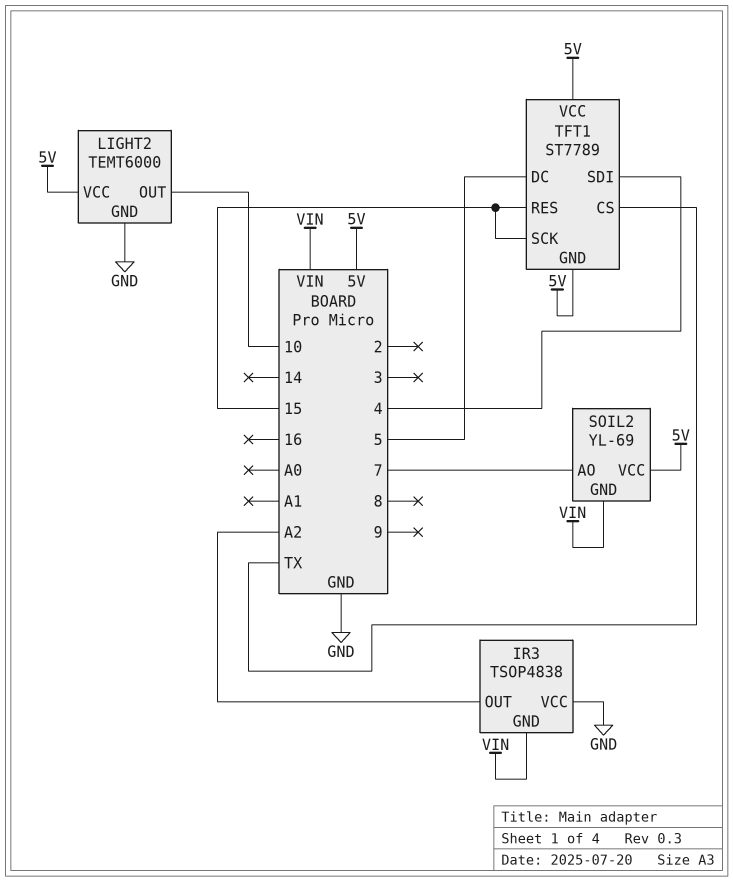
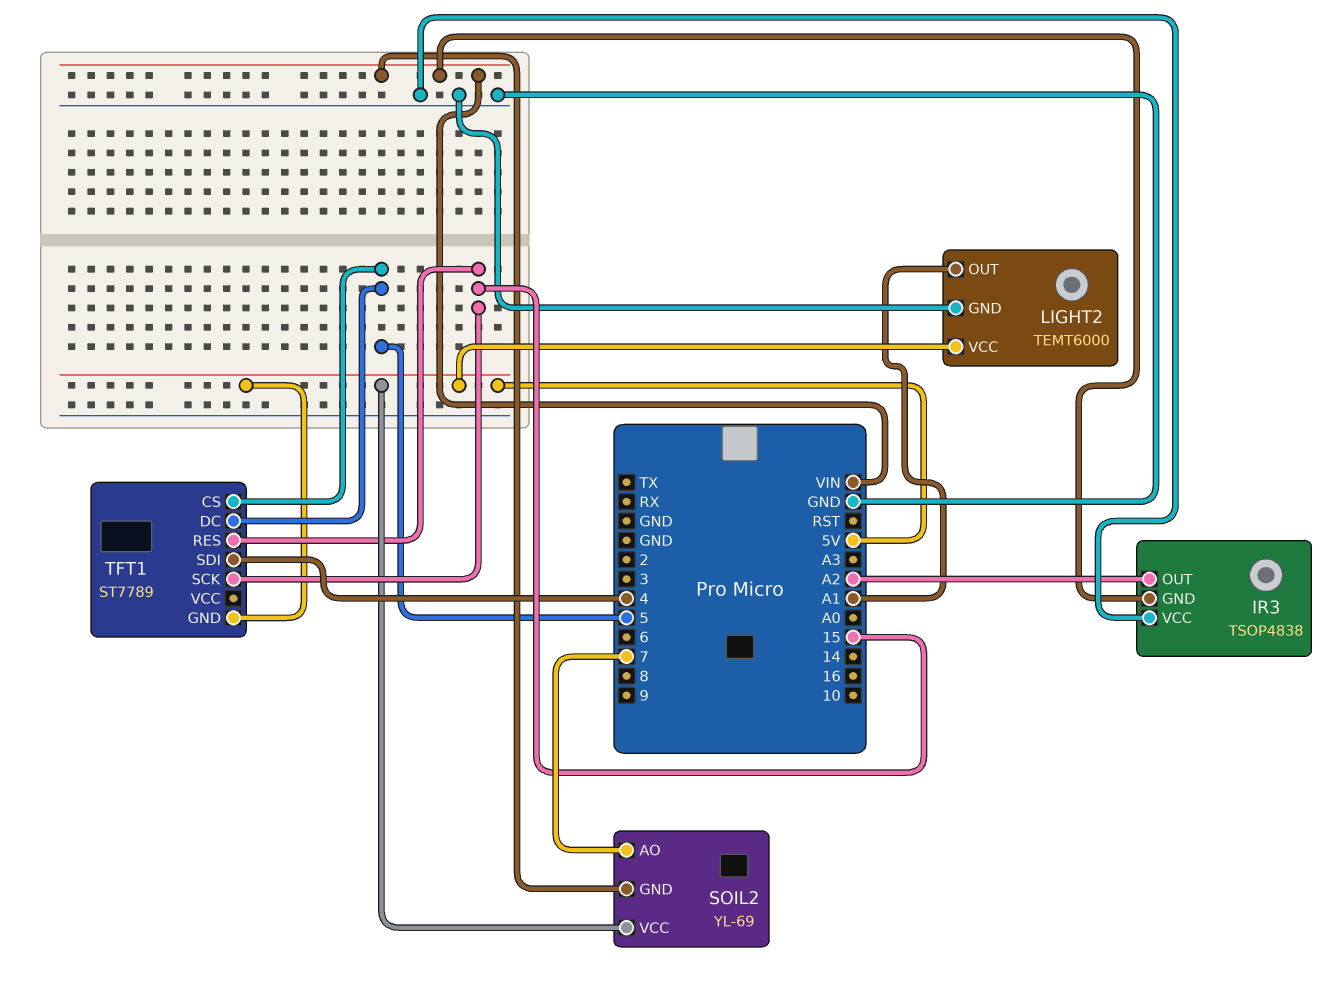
LIGHT2 pin OUT: 10 -> A1
TFT1 pin CS: TX -> 5
TFT1 pin VCC: 5V -> none

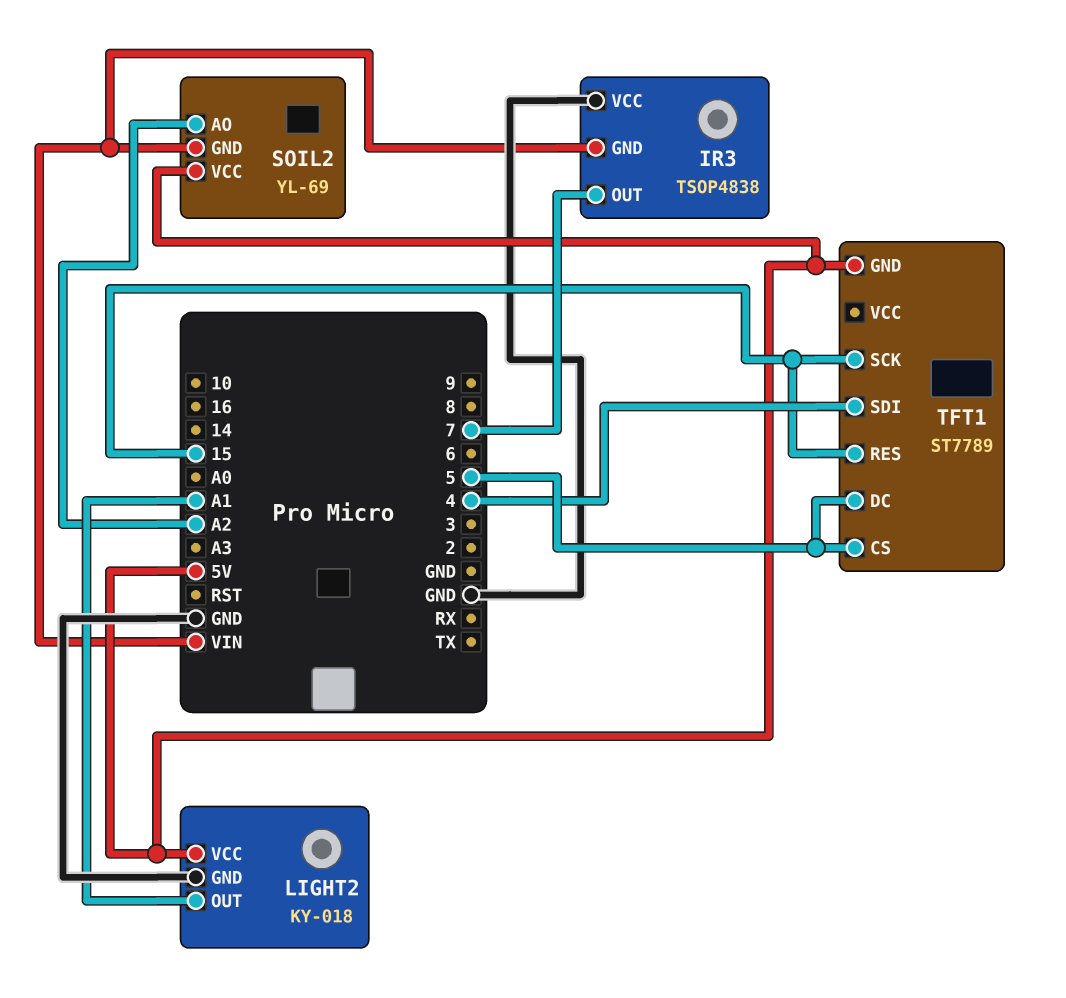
IR3 pin OUT: A2 -> 7
LIGHT2: TEMT6000 -> KY-018
SOIL2 pin AO: 7 -> A2

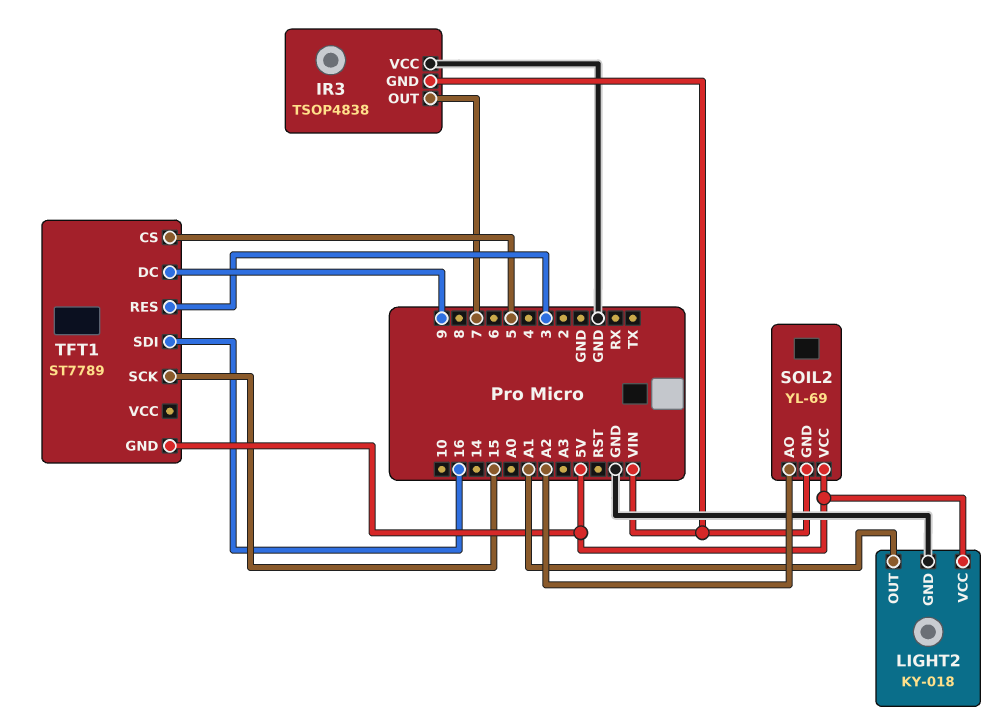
TFT1 pin DC: 5 -> 9
TFT1 pin RES: 15 -> 3
TFT1 pin SDI: 4 -> 16

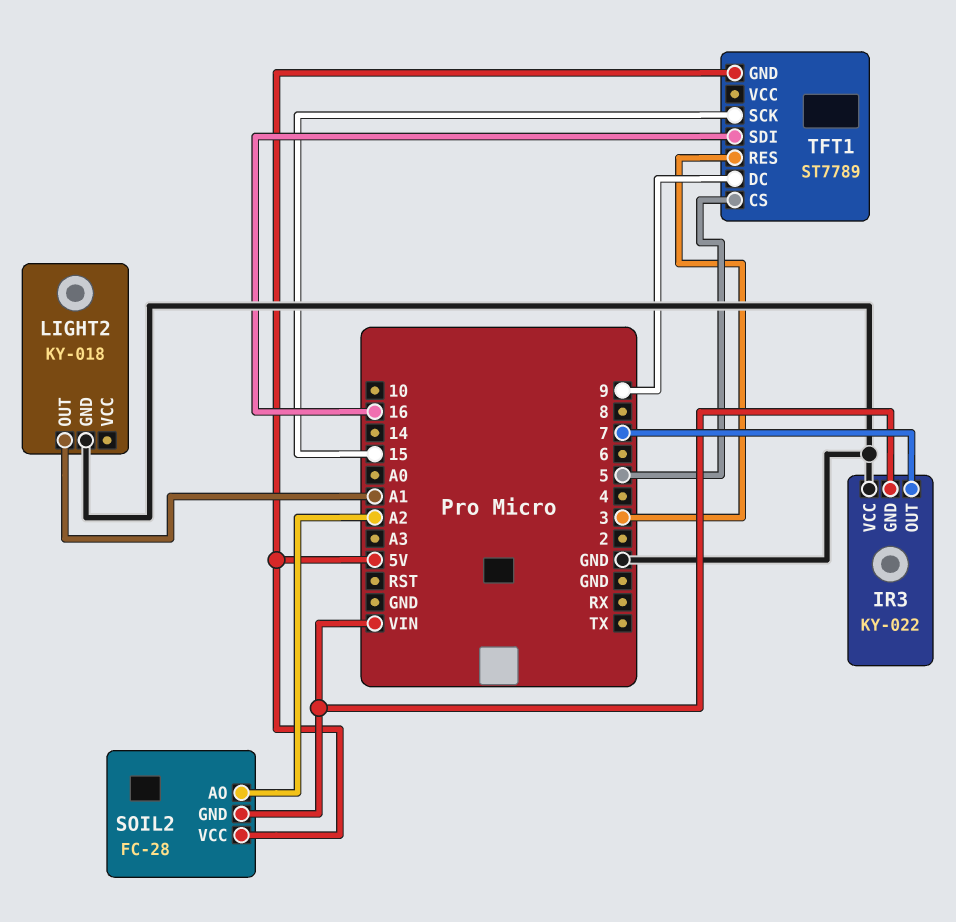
IR3: TSOP4838 -> KY-022
LIGHT2 pin VCC: 5V -> none
SOIL2: YL-69 -> FC-28

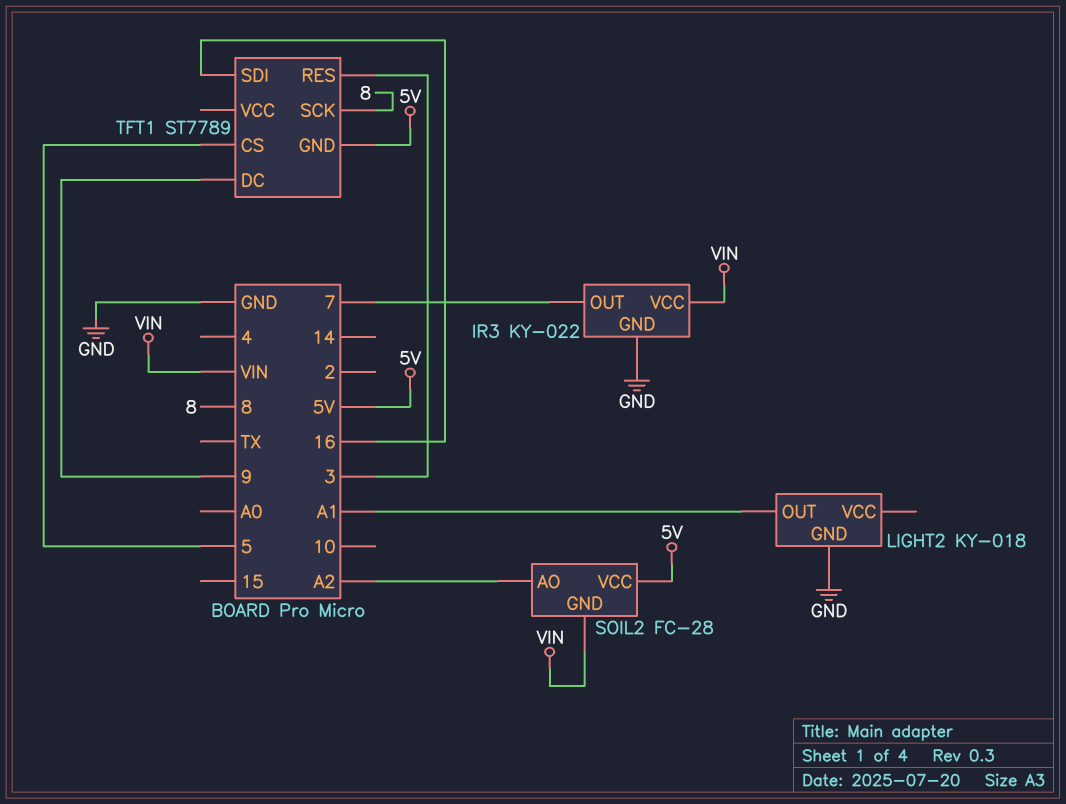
IR3 pin GND: VIN -> GND
IR3 pin VCC: GND -> VIN
TFT1 pin SCK: 15 -> 8

